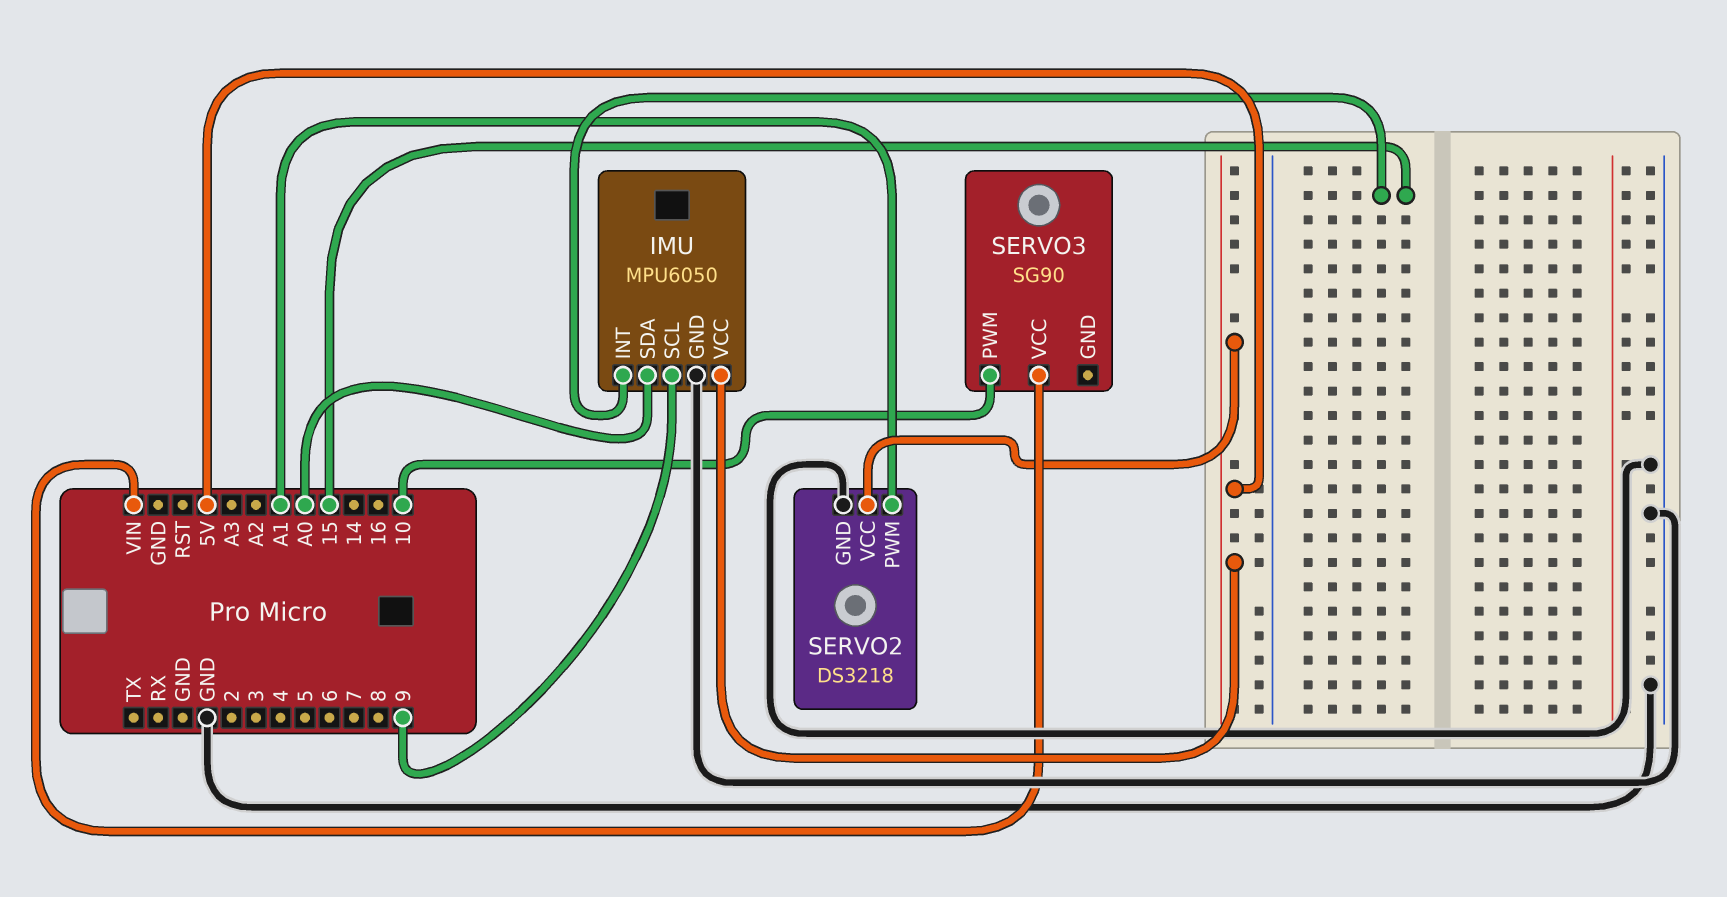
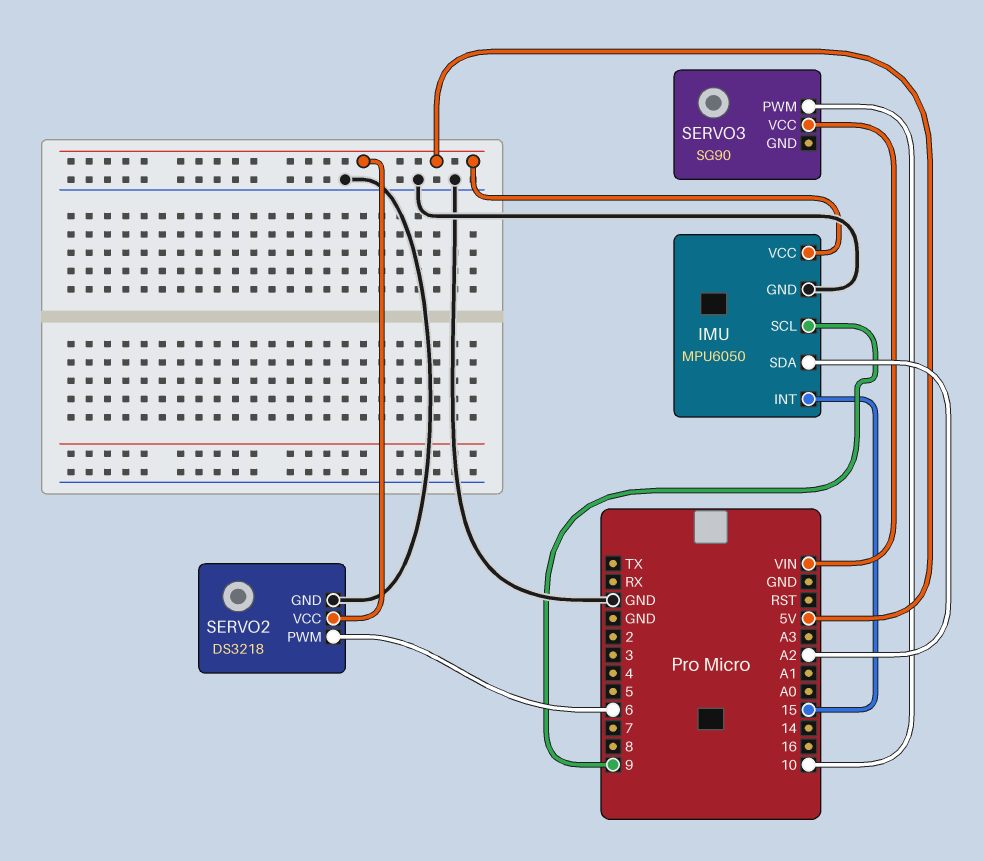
IMU pin SDA: A0 -> A2
SERVO2 pin PWM: A1 -> 6

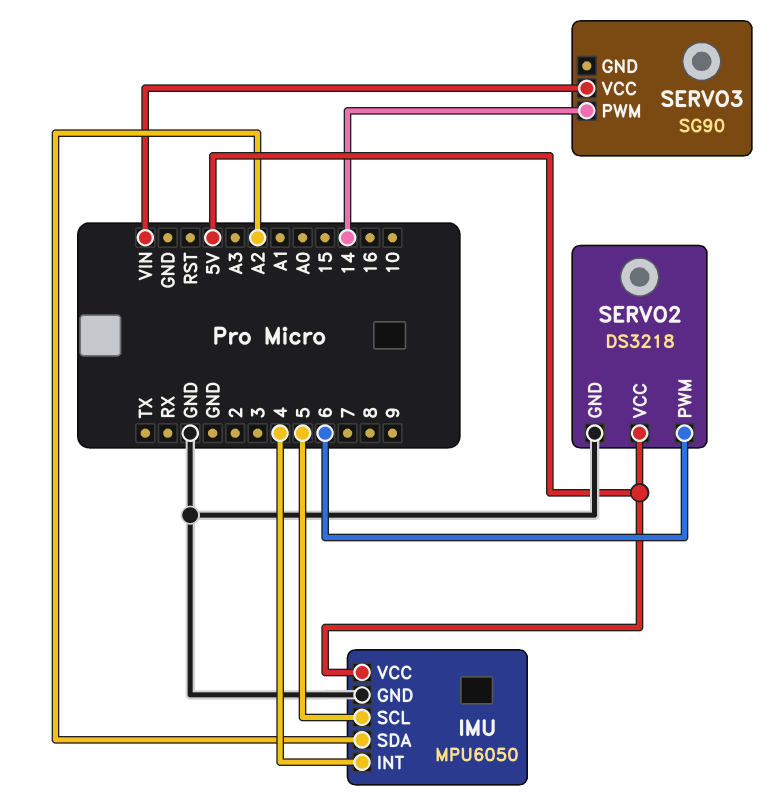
IMU pin INT: 15 -> 4
IMU pin SCL: 9 -> 5
SERVO3 pin PWM: 10 -> 14

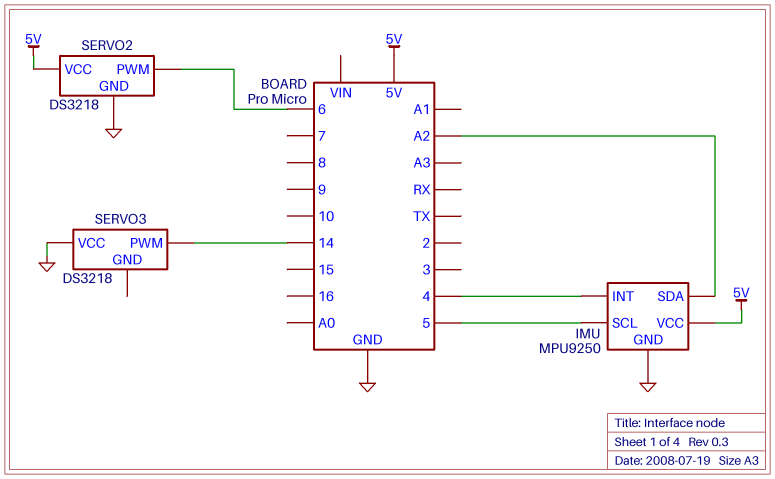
IMU: MPU6050 -> MPU9250
SERVO3: SG90 -> DS3218
SERVO3 pin VCC: VIN -> GND

